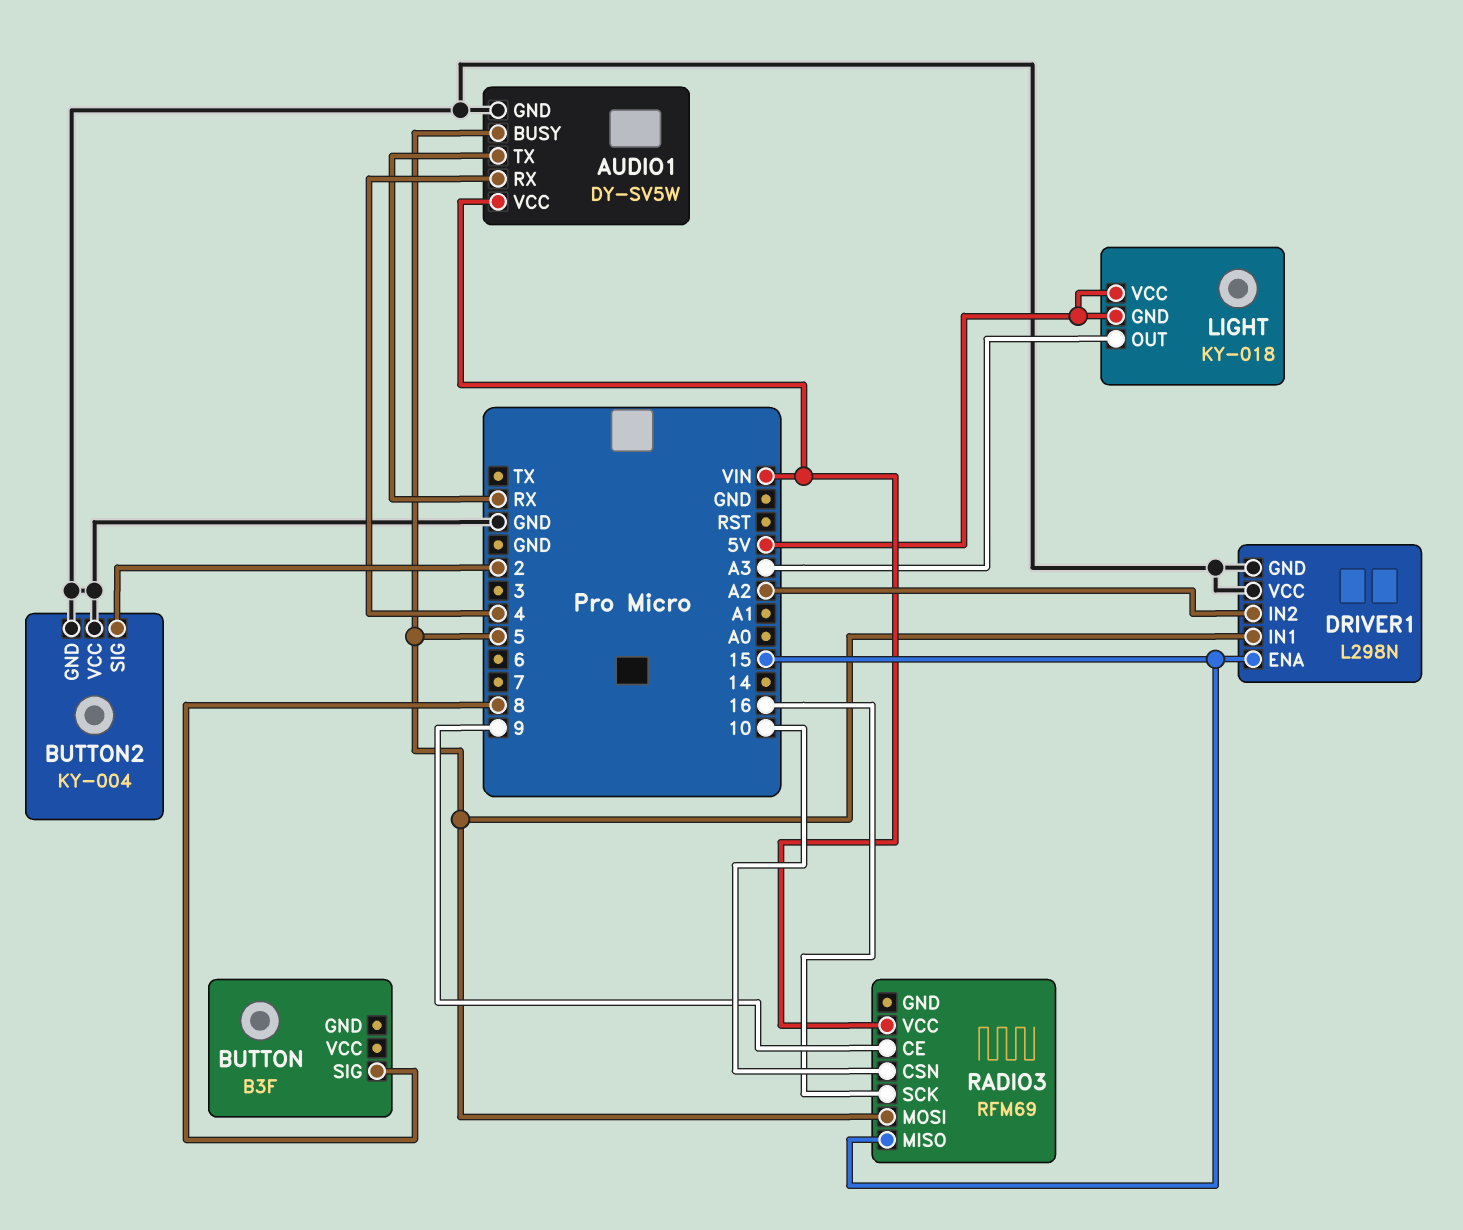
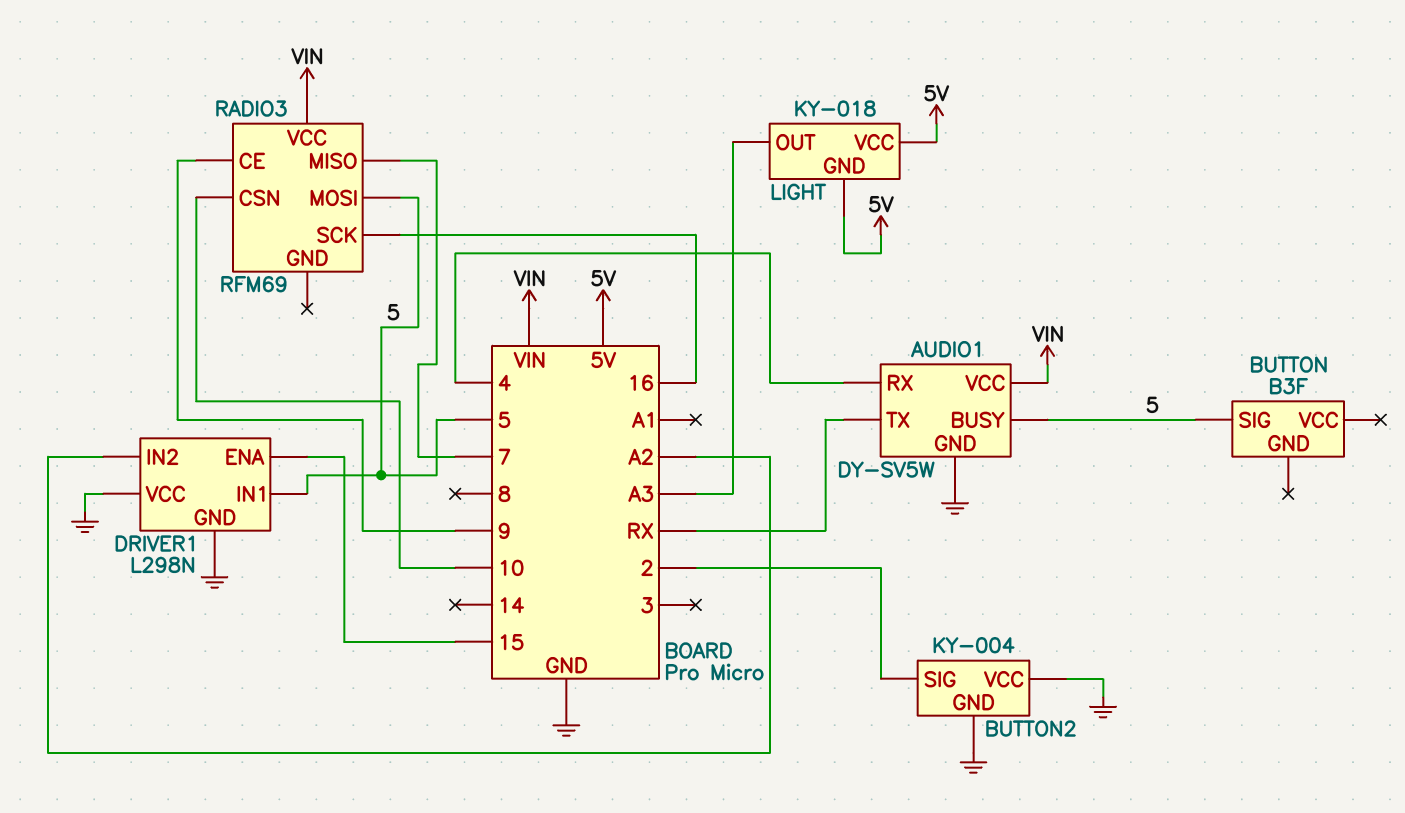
BUTTON pin SIG: 8 -> 5
RADIO3 pin MISO: 15 -> 7

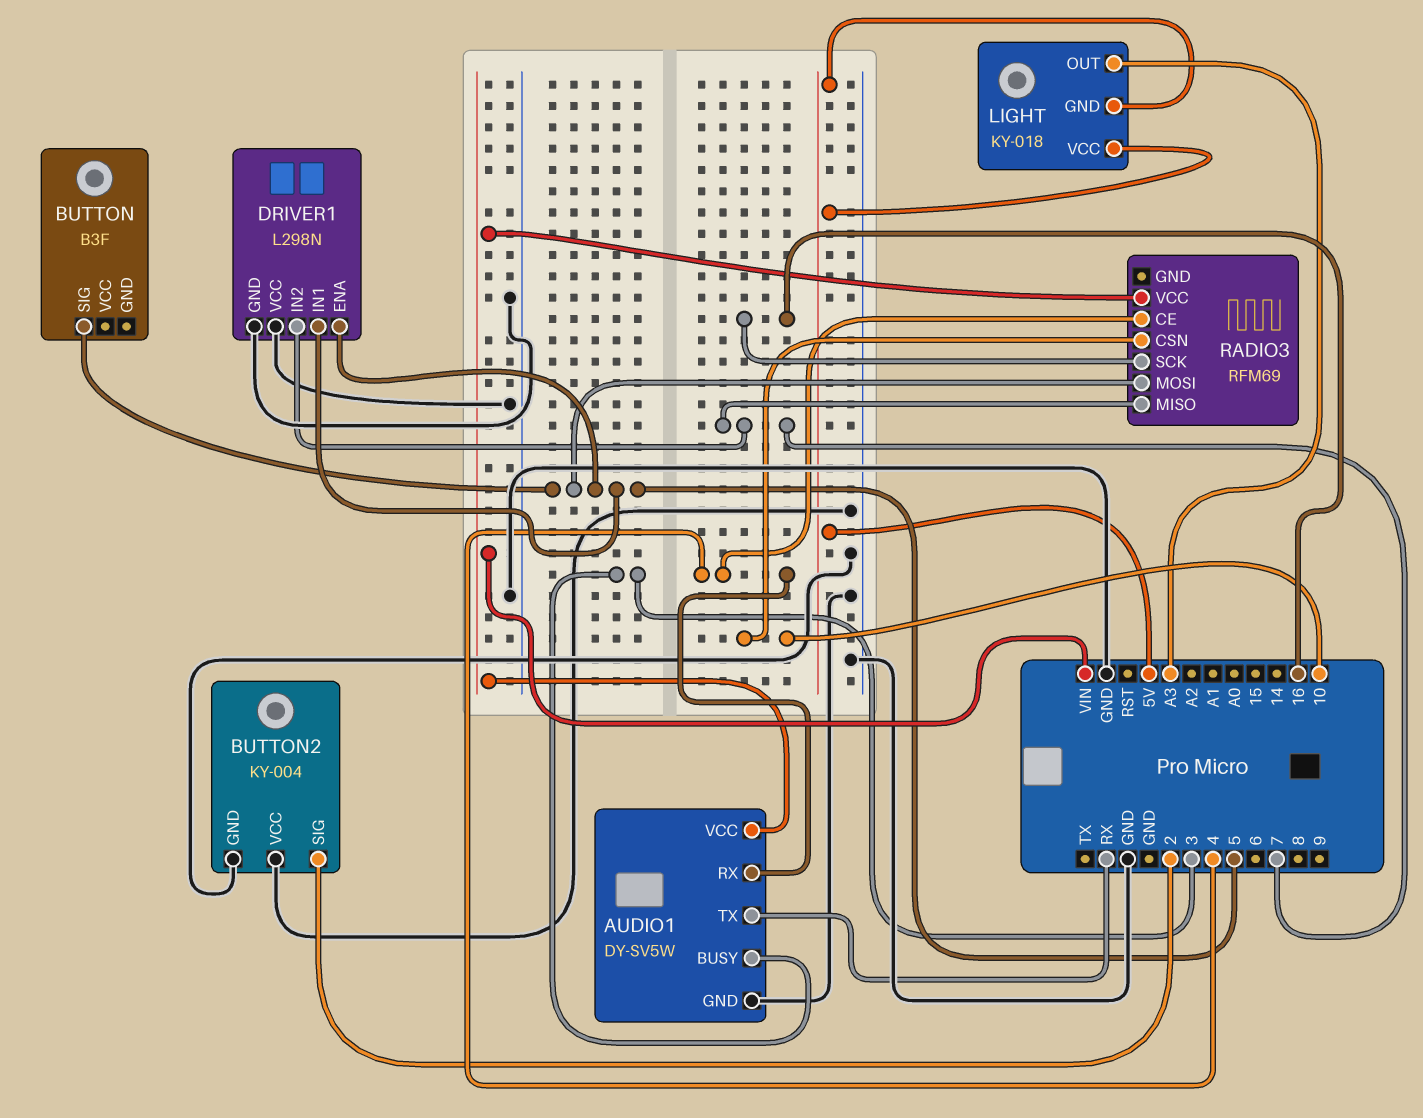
AUDIO1 pin BUSY: 5 -> 3
DRIVER1 pin ENA: 15 -> 5
DRIVER1 pin IN2: A2 -> 7
RADIO3 pin CE: 9 -> 4

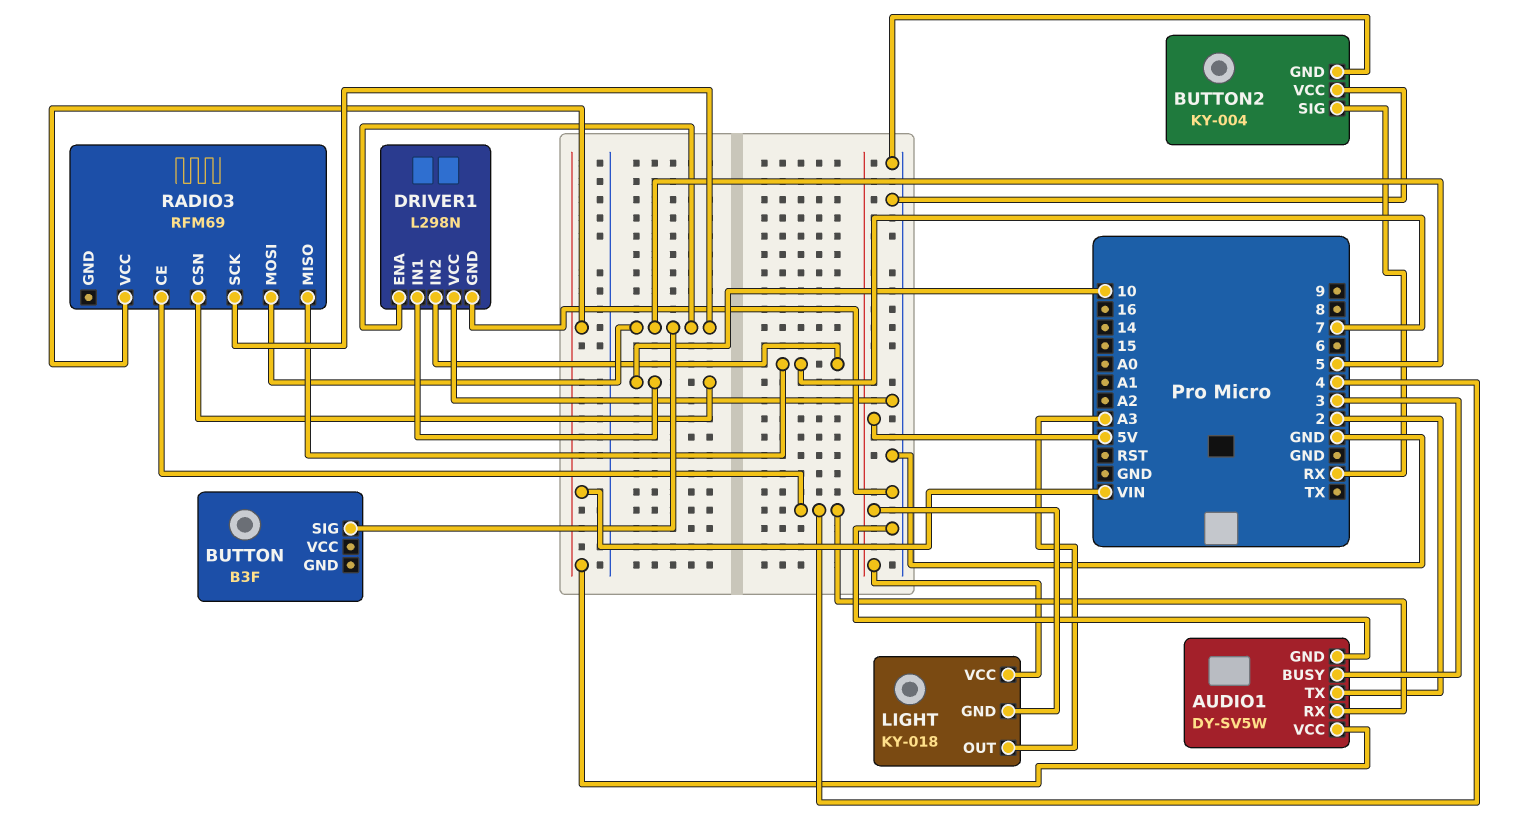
AUDIO1 pin TX: RX -> 2
BUTTON2 pin SIG: 2 -> RX
DRIVER1 pin IN1: 5 -> 10
RADIO3 pin SCK: 16 -> 5

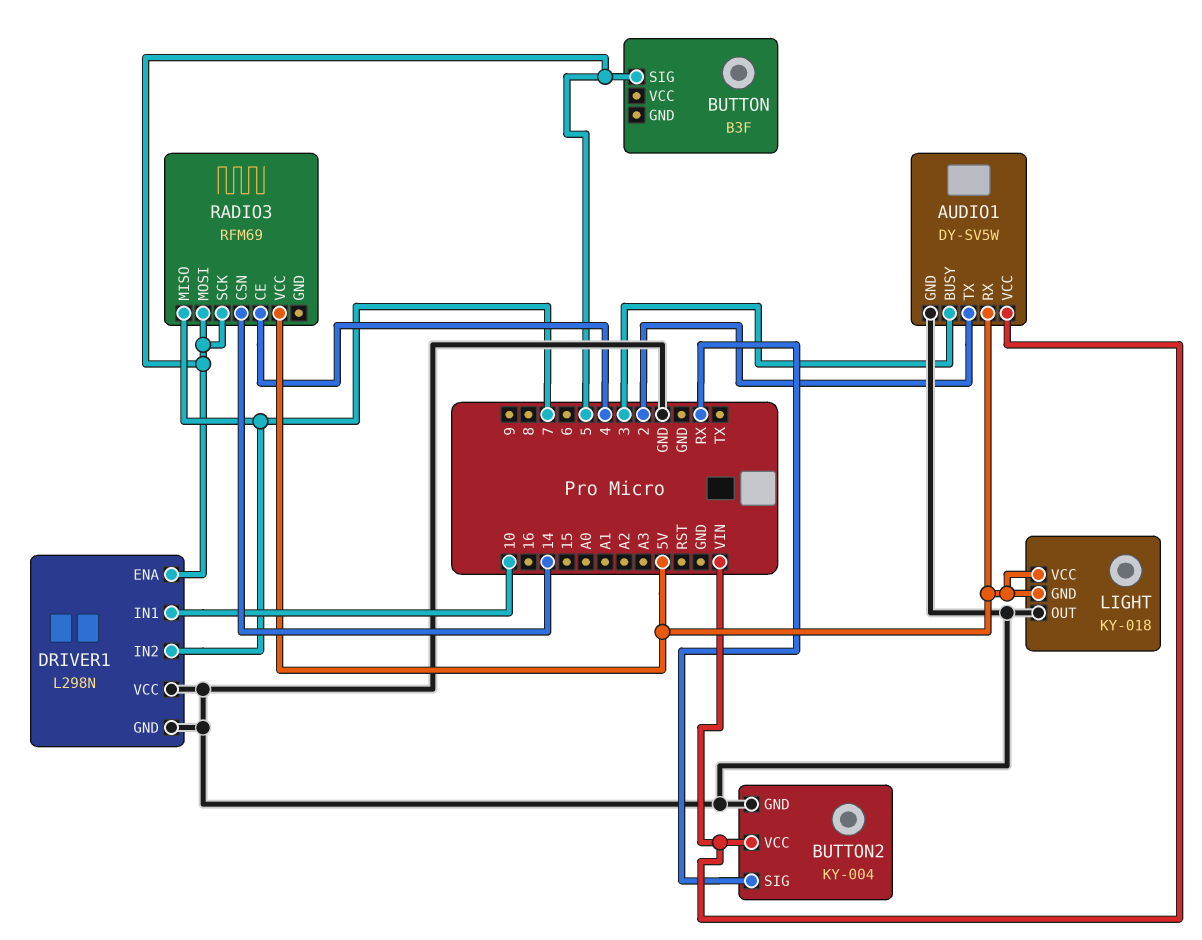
AUDIO1 pin RX: 4 -> 5V
BUTTON2 pin VCC: GND -> VIN
LIGHT pin OUT: A3 -> GND
RADIO3 pin CSN: 10 -> 14
RADIO3 pin VCC: VIN -> 5V

